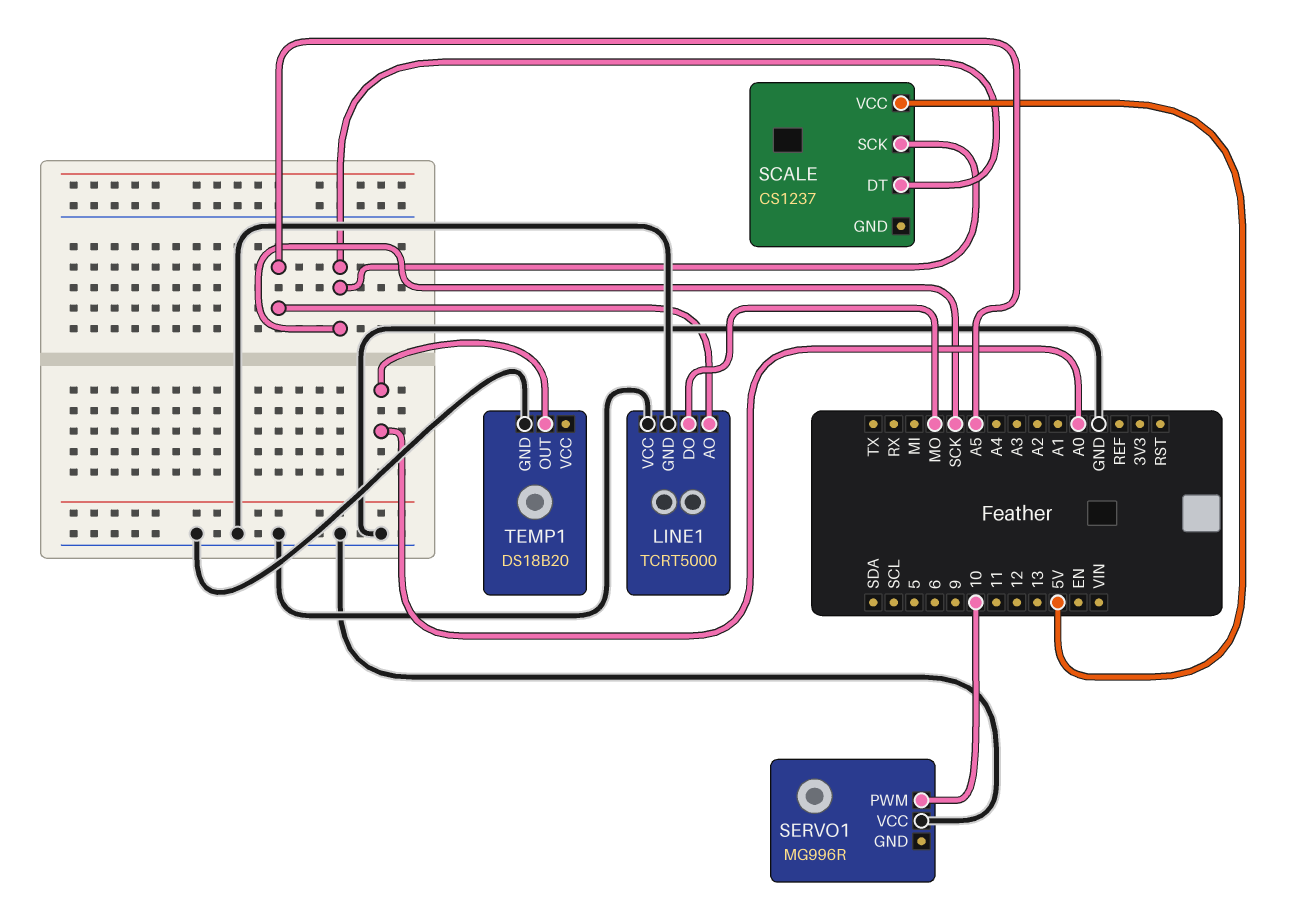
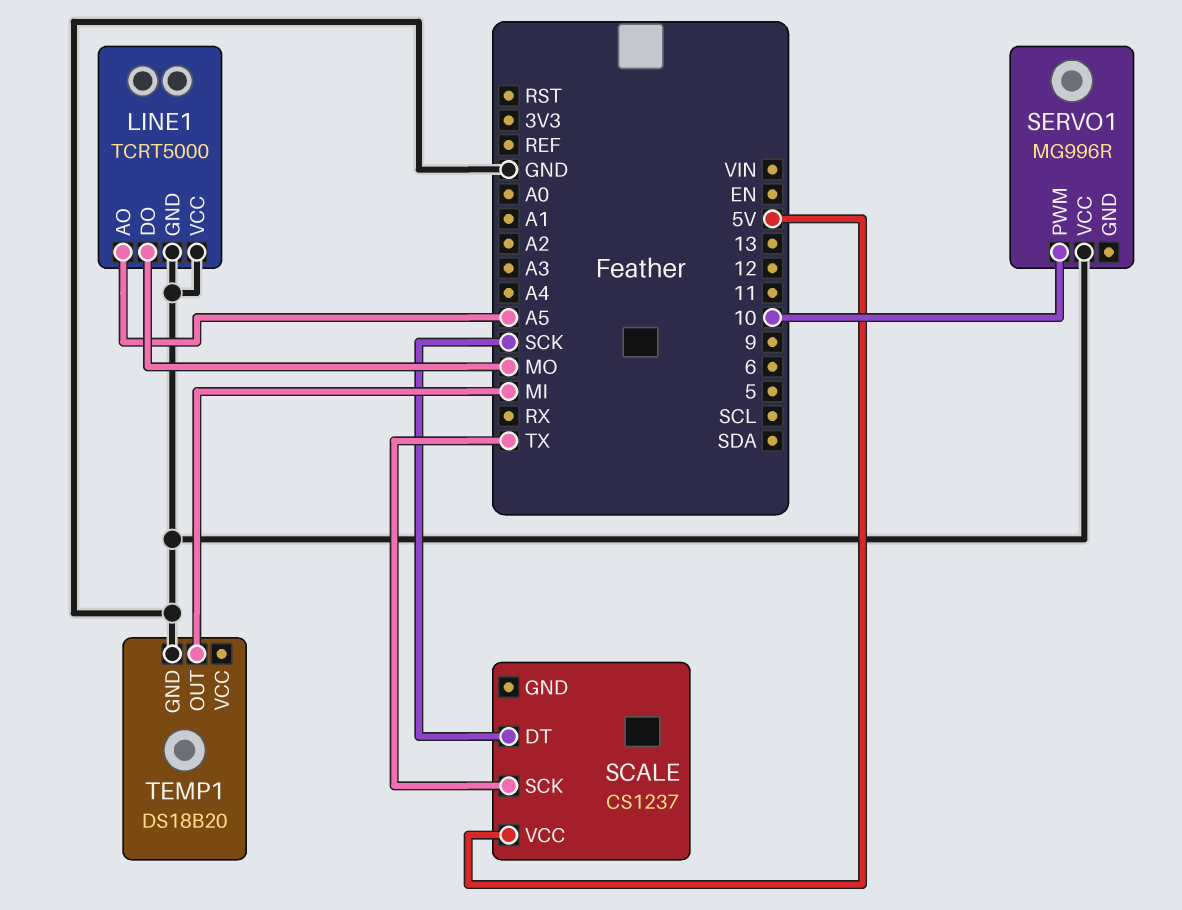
SCALE pin SCK: SCK -> TX
TEMP1 pin OUT: A0 -> MI

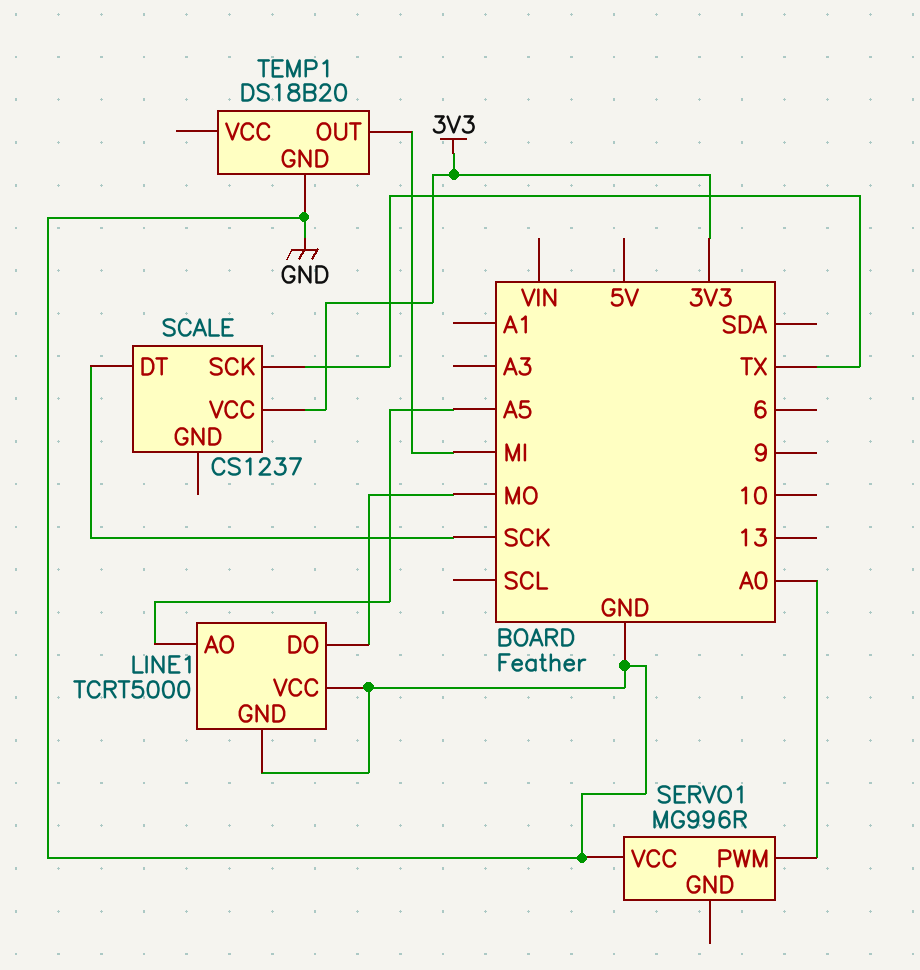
SCALE pin VCC: 5V -> 3V3
SERVO1 pin PWM: 10 -> A0

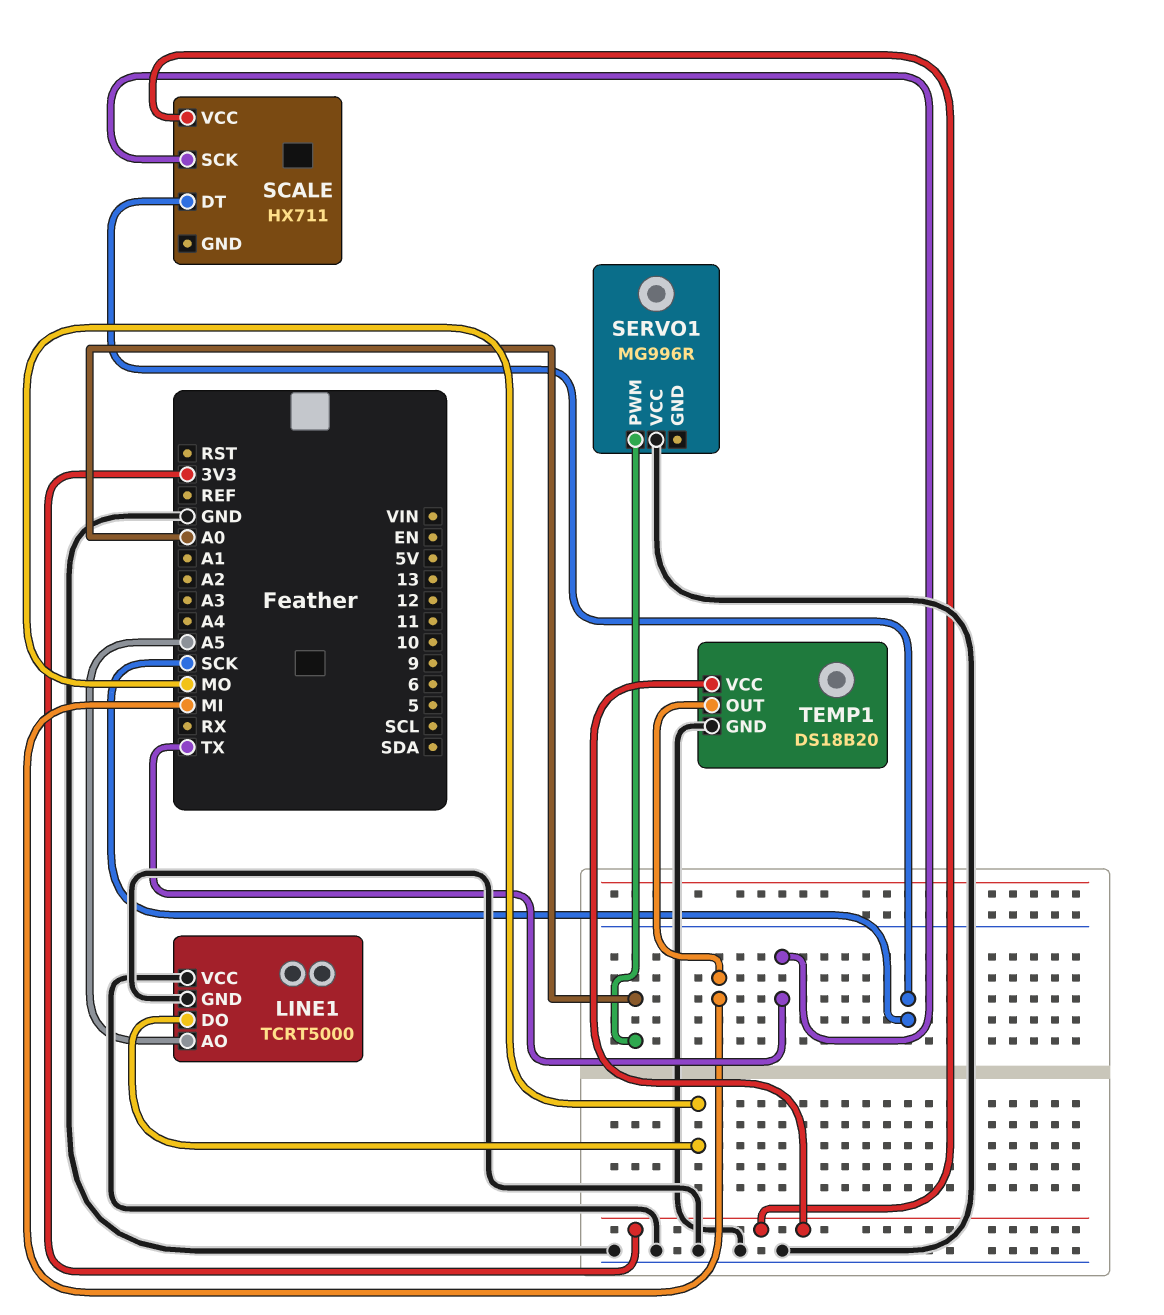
SCALE: CS1237 -> HX711
TEMP1 pin VCC: none -> 3V3

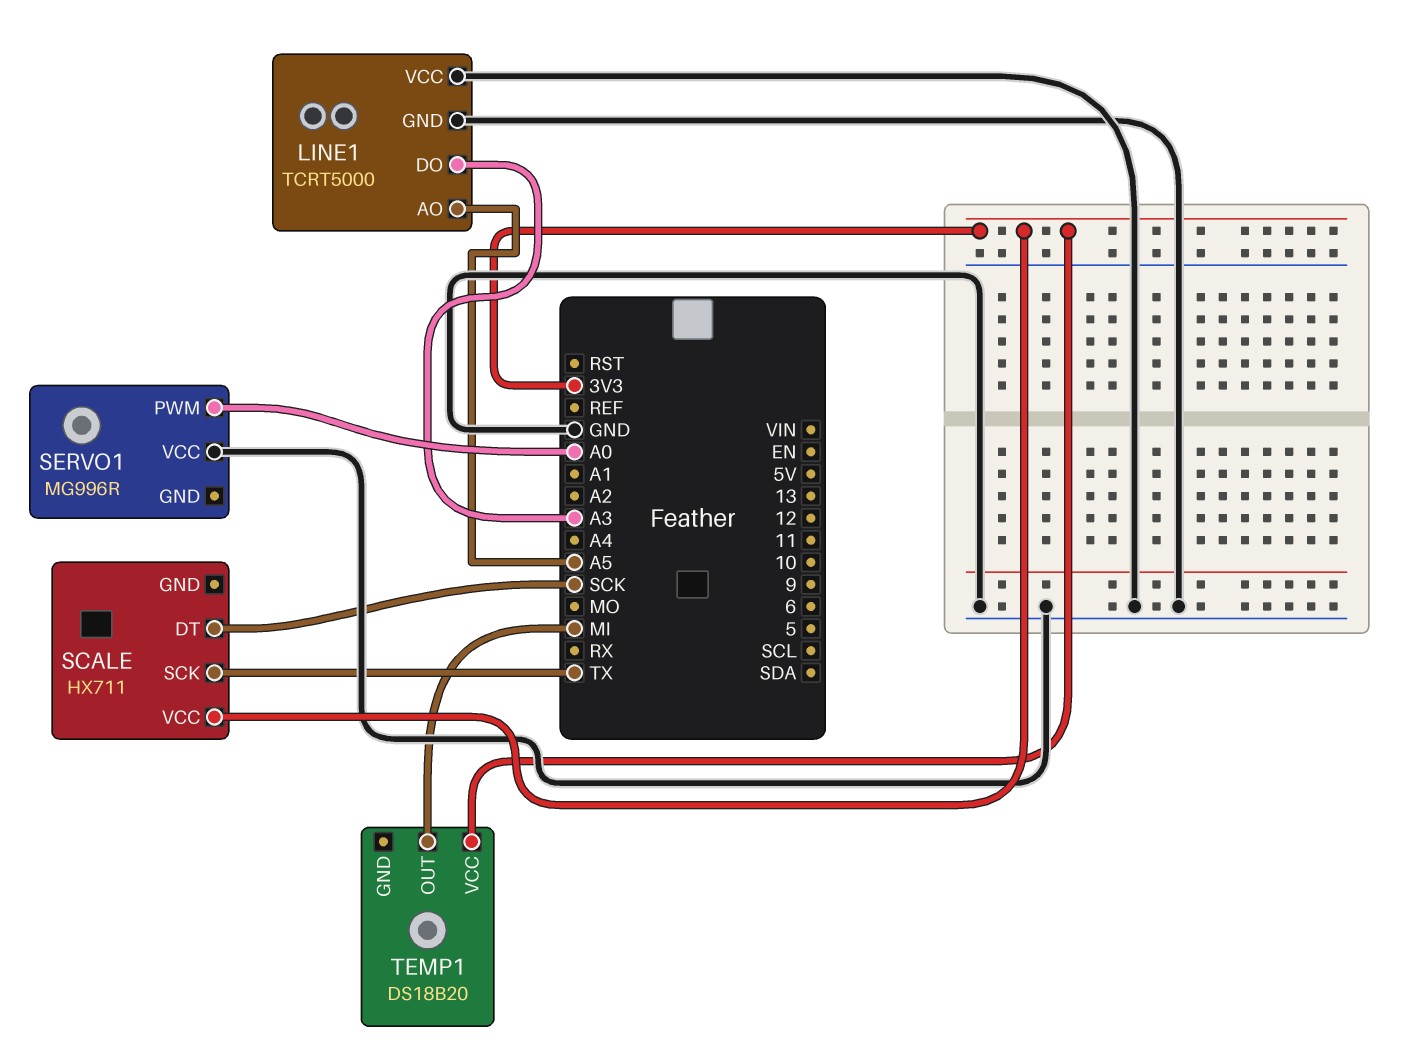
LINE1 pin DO: MO -> A3
TEMP1 pin GND: GND -> none

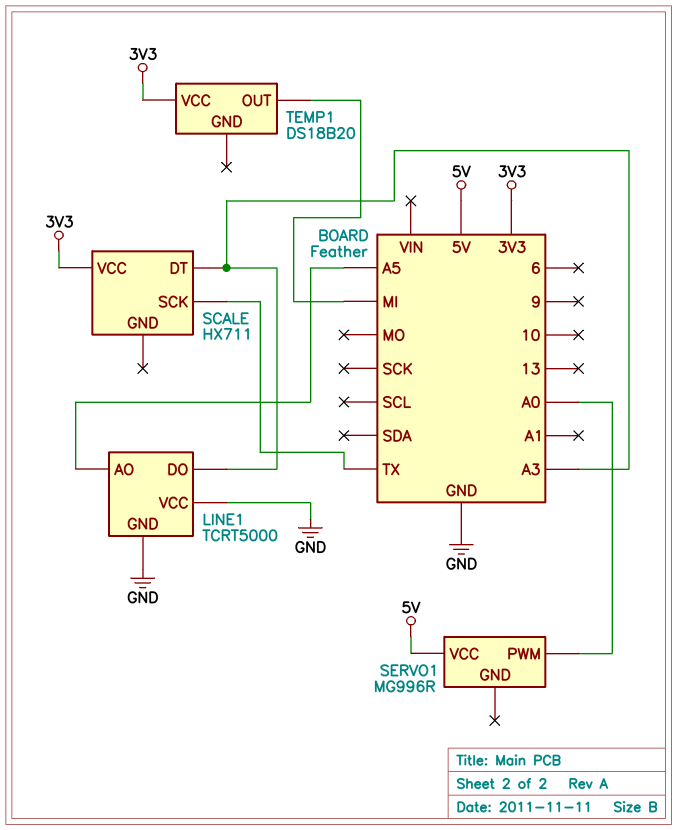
SCALE pin DT: SCK -> A3
SERVO1 pin VCC: GND -> 5V

